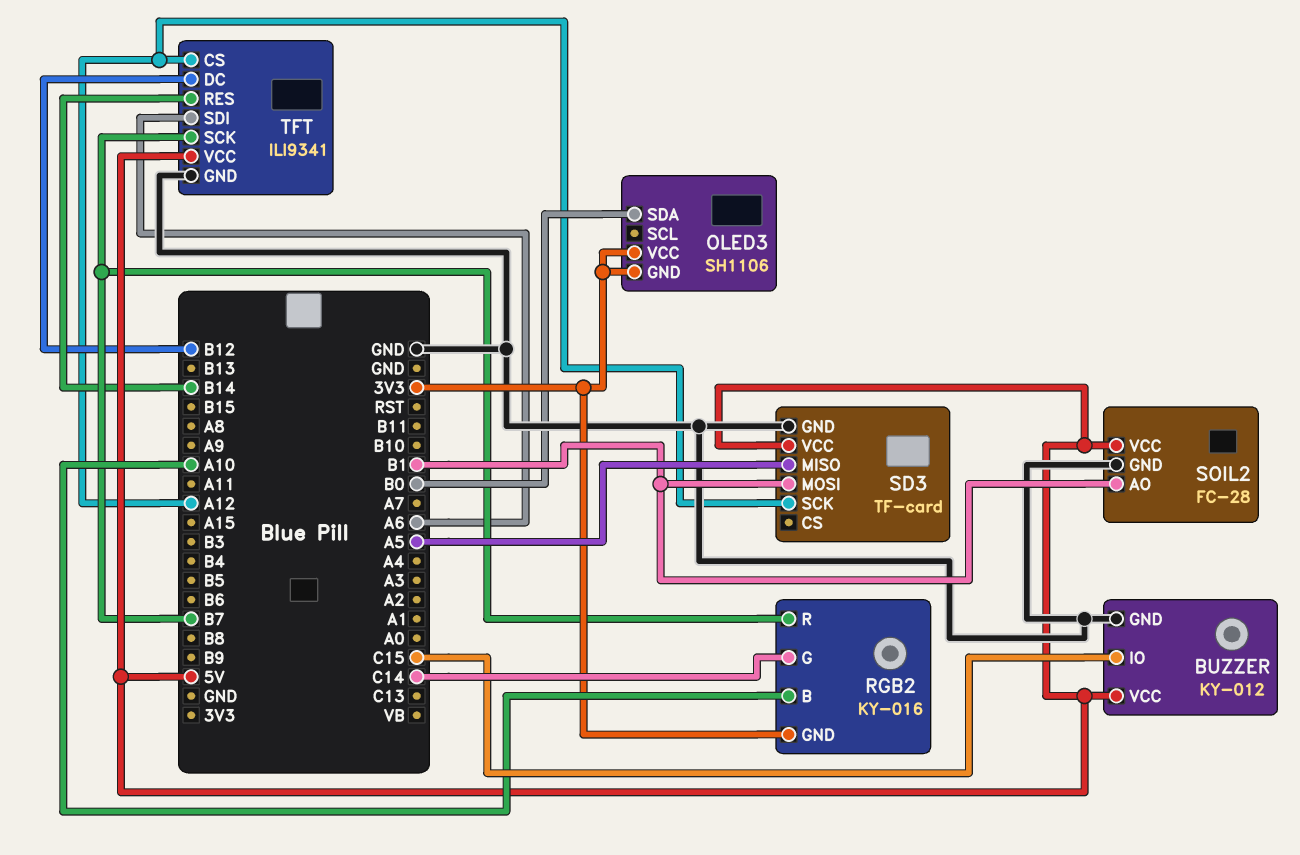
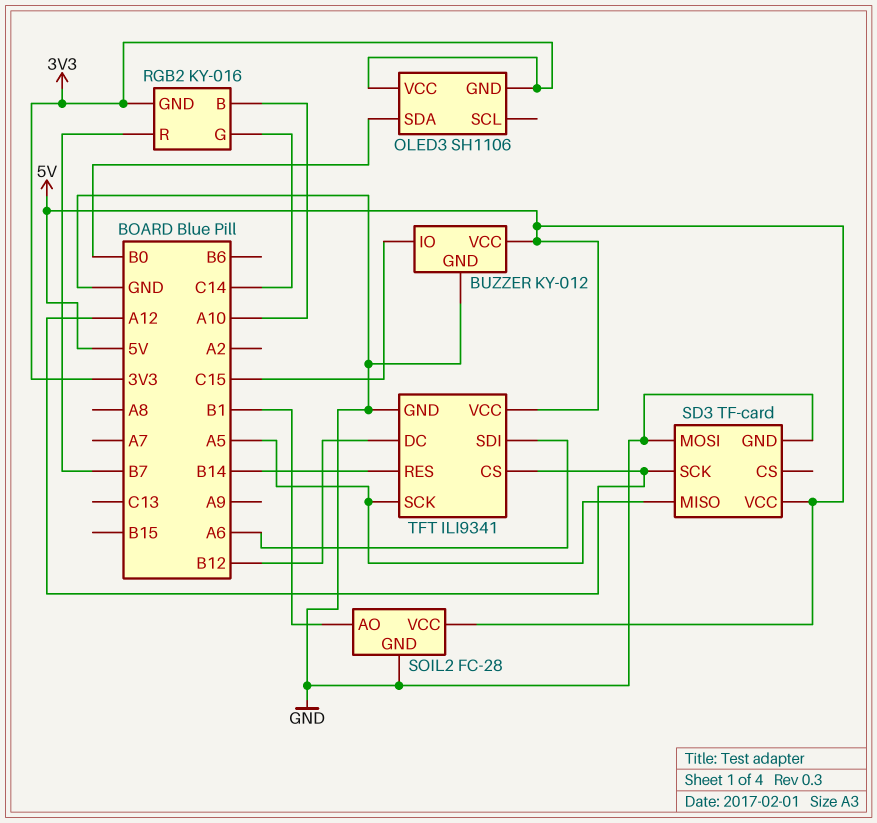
SD3 pin MOSI: B1 -> GND
TFT pin SCK: B7 -> A5

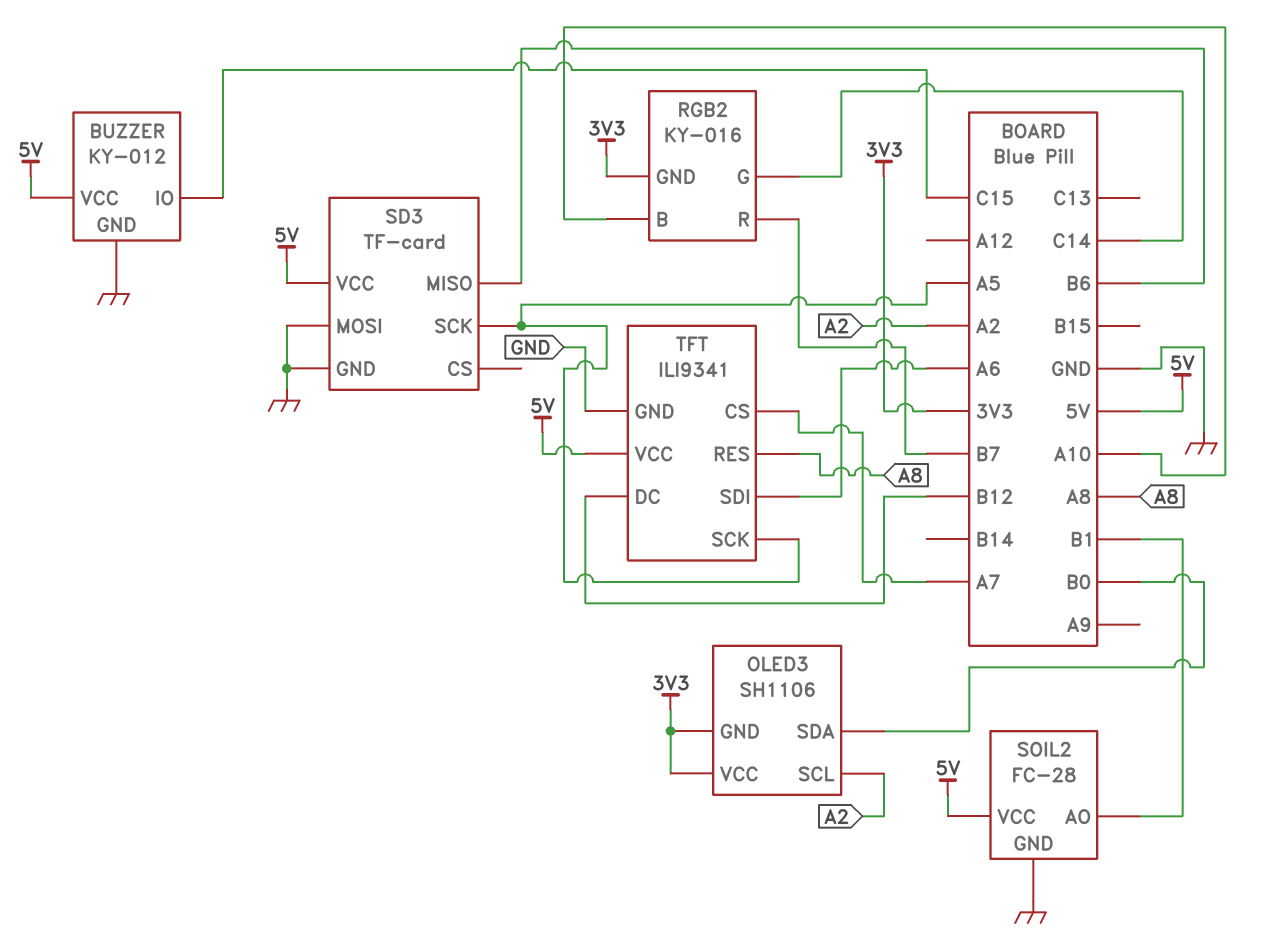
OLED3 pin SCL: none -> A2
SD3 pin MISO: A5 -> B6
SD3 pin SCK: A12 -> A5
TFT pin CS: A12 -> A7
TFT pin RES: B14 -> A8

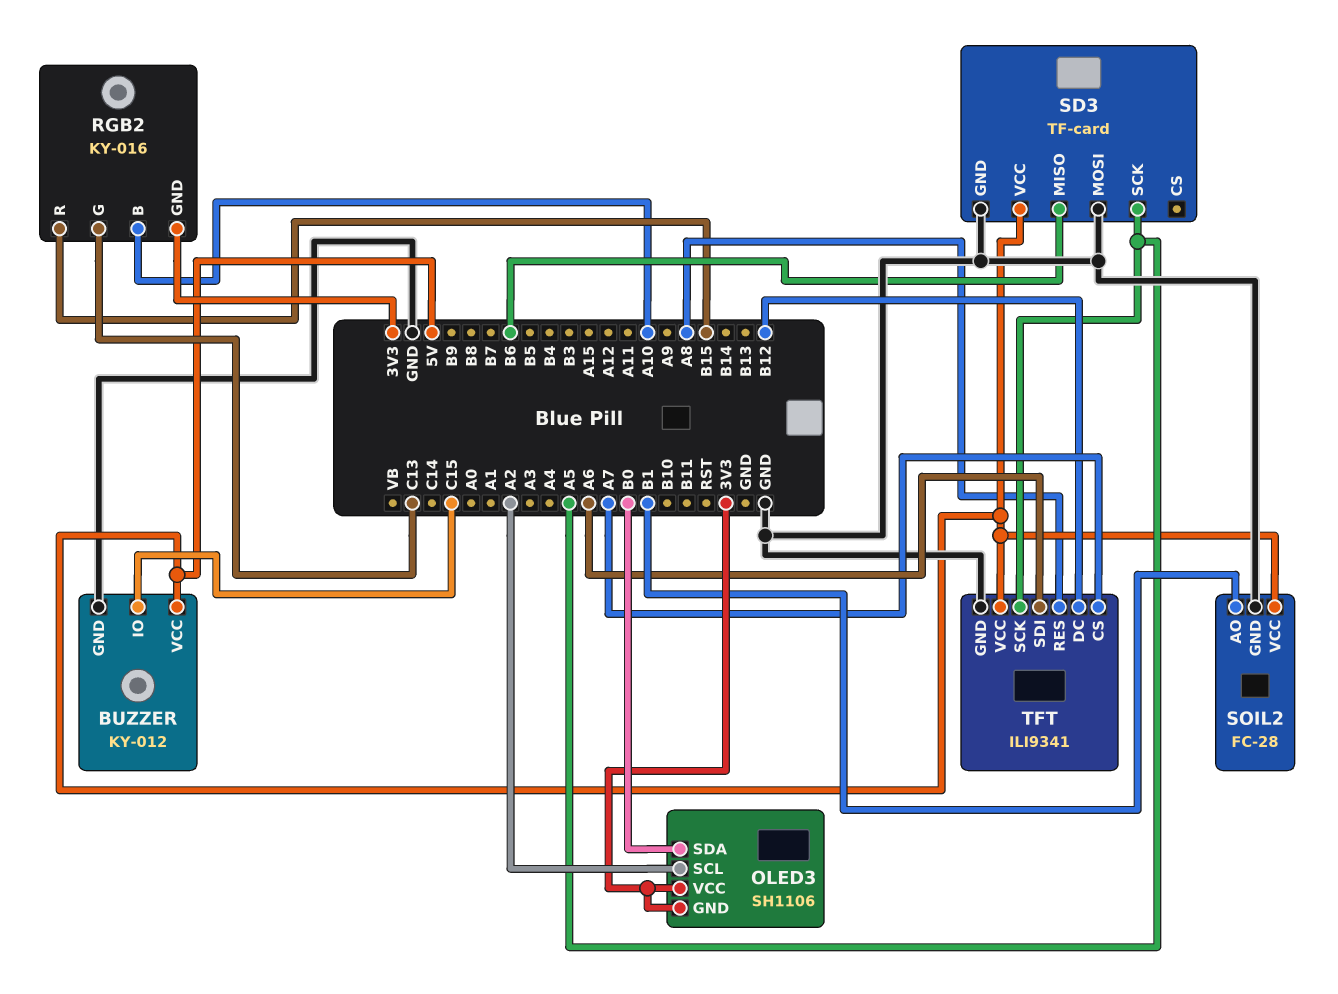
RGB2 pin G: C14 -> C13
RGB2 pin R: B7 -> B15

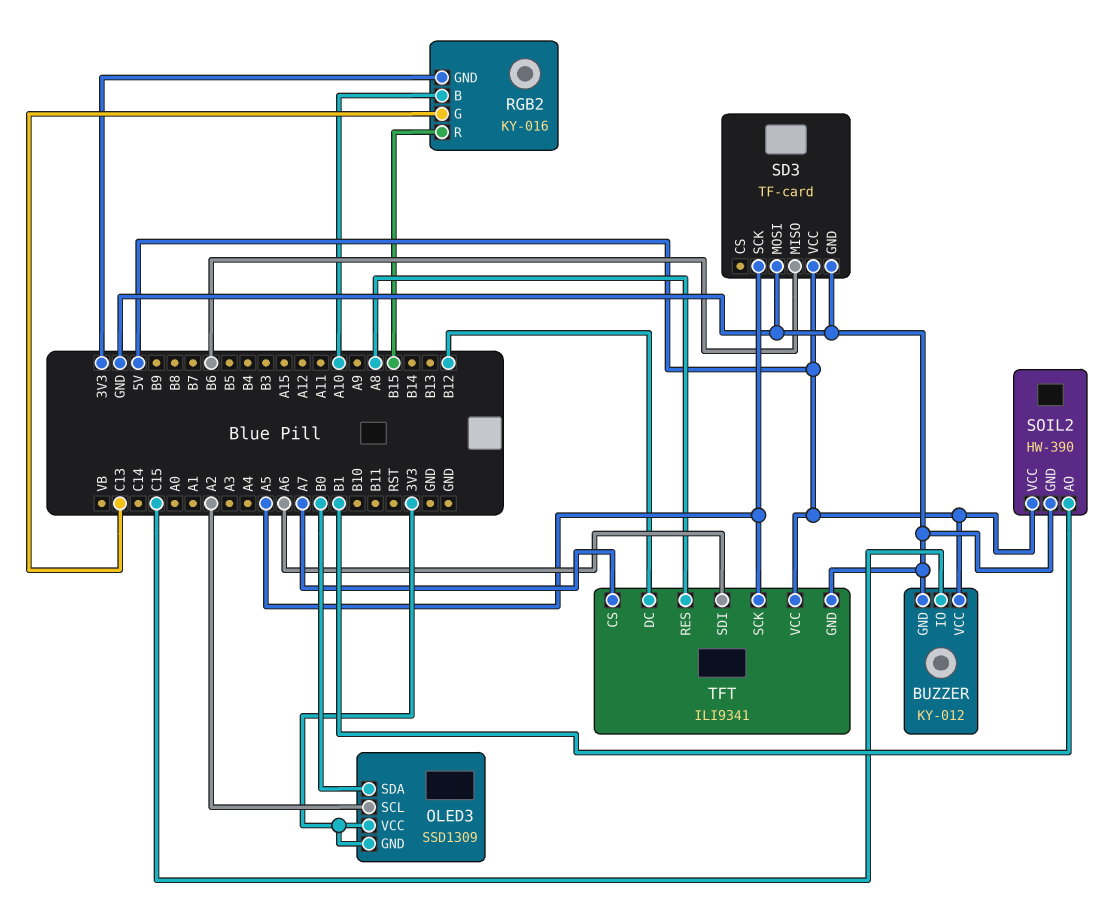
OLED3: SH1106 -> SSD1309
SOIL2: FC-28 -> HW-390

